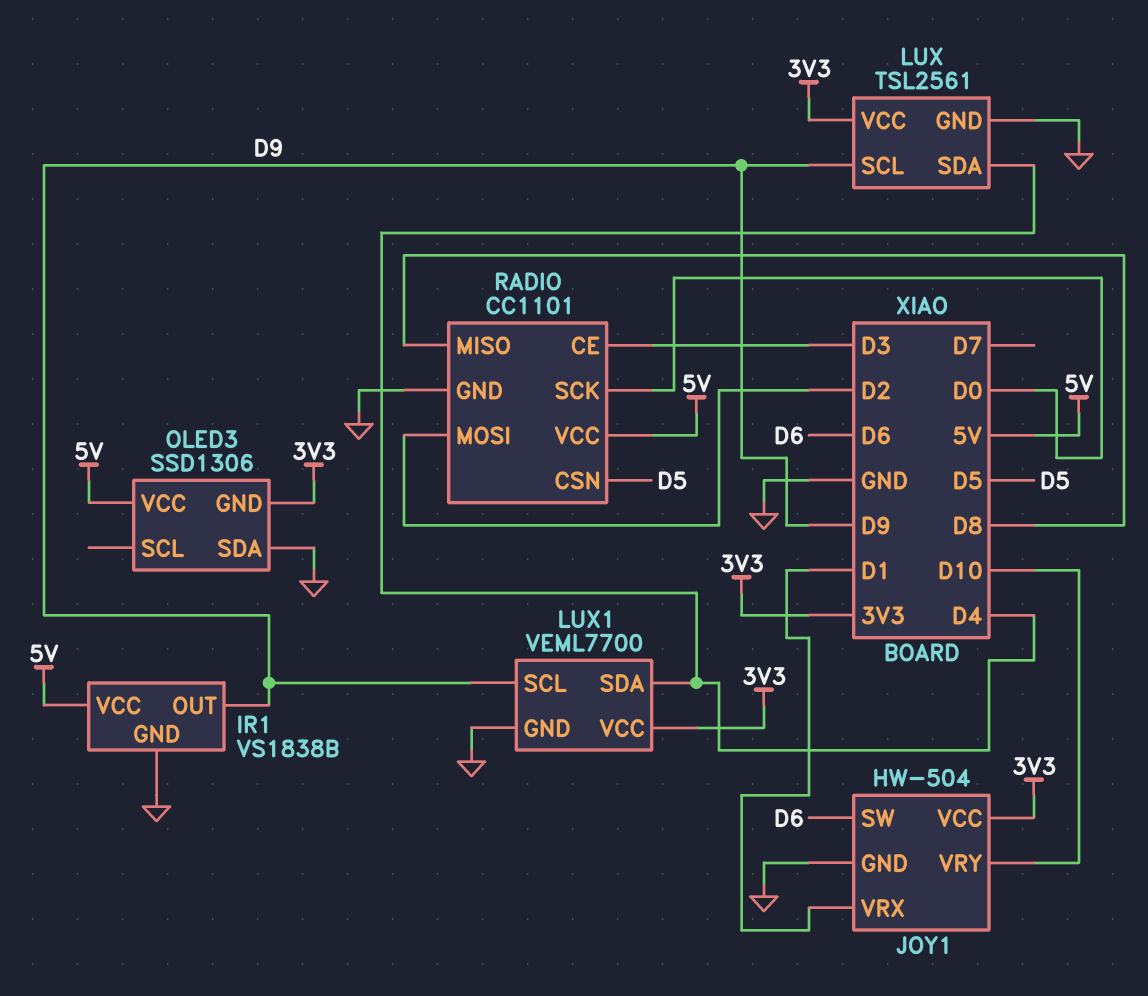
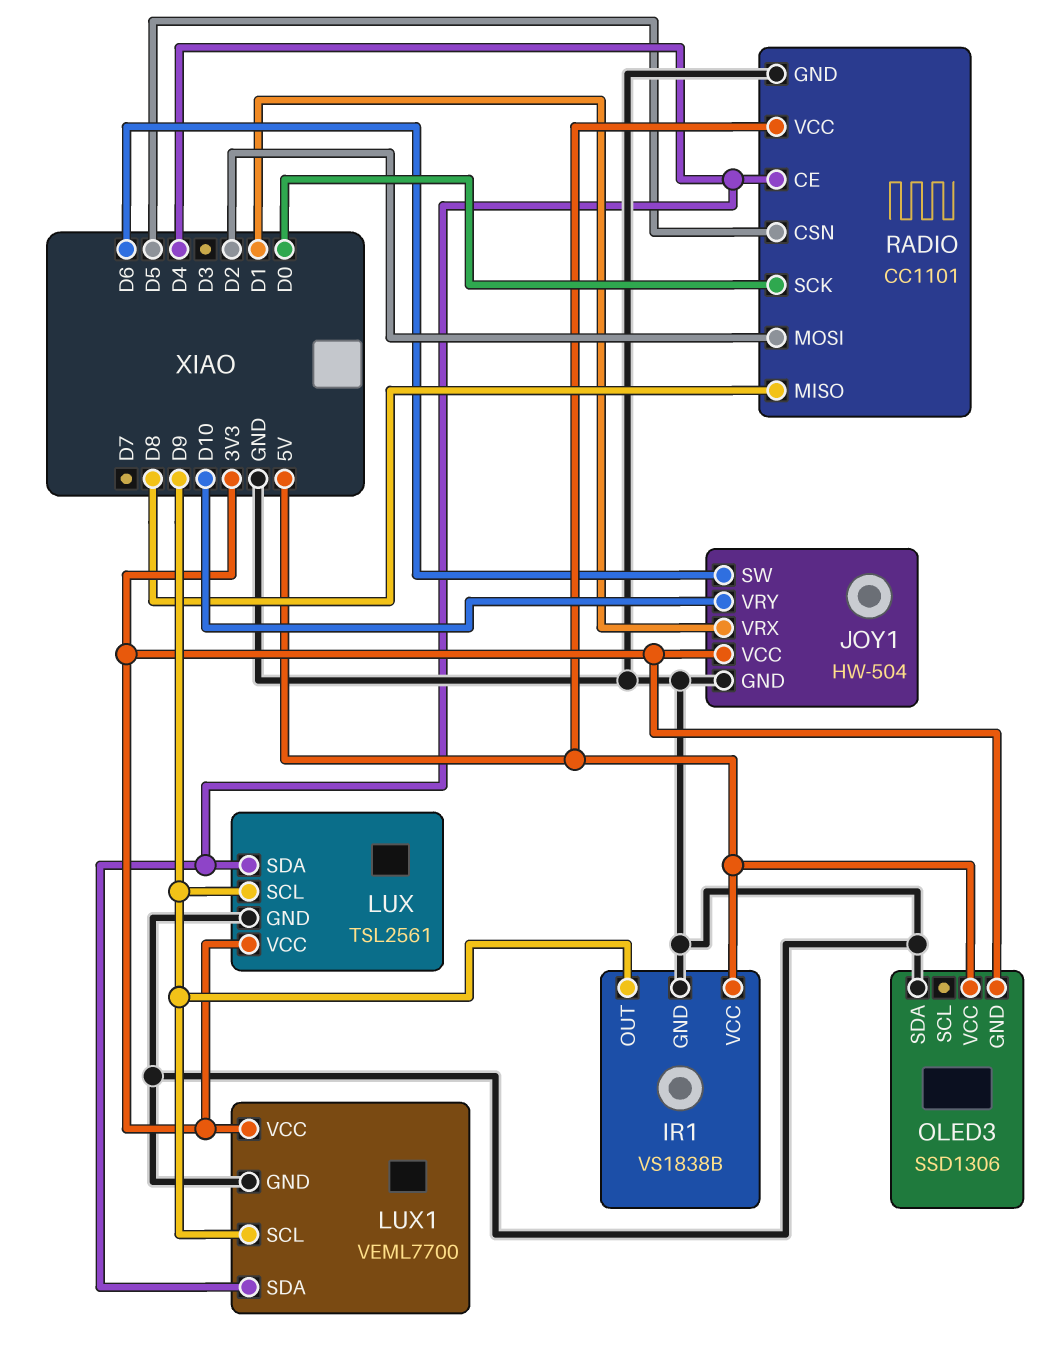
RADIO pin CE: D3 -> D4

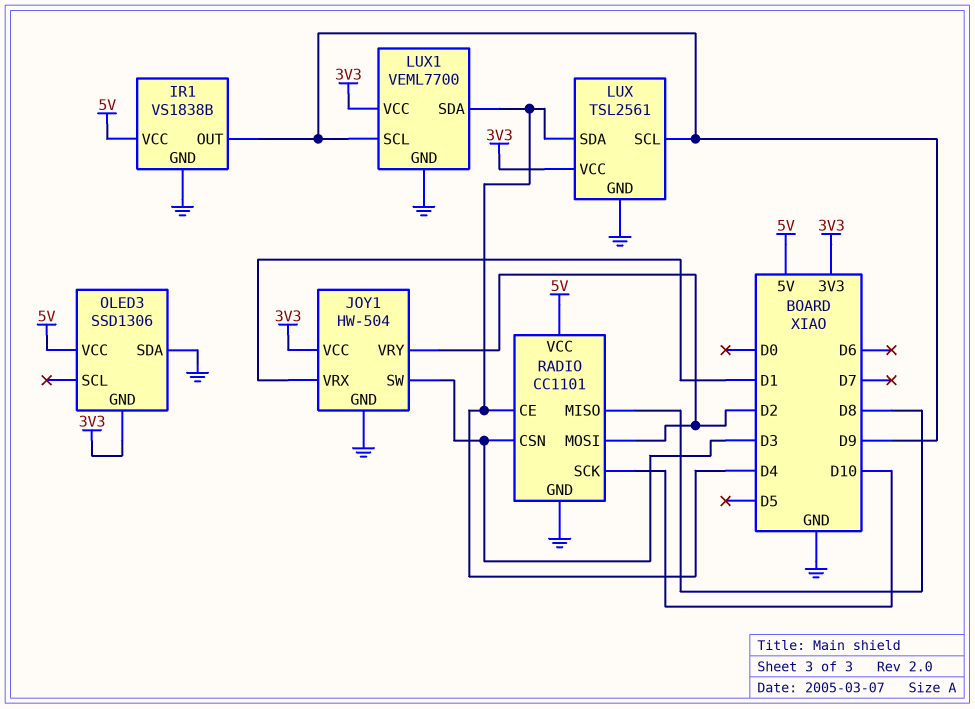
JOY1 pin SW: D6 -> D3
JOY1 pin VRY: D10 -> D2
RADIO pin CSN: D5 -> D3
RADIO pin SCK: D0 -> D10

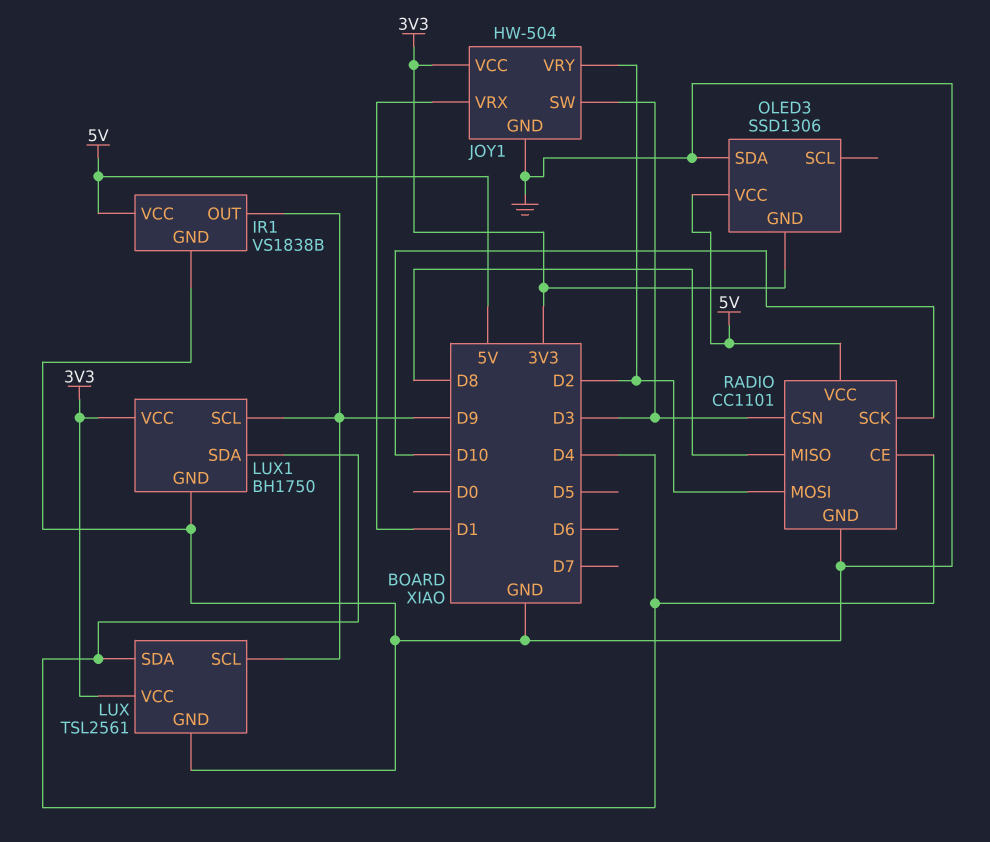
LUX1: VEML7700 -> BH1750

